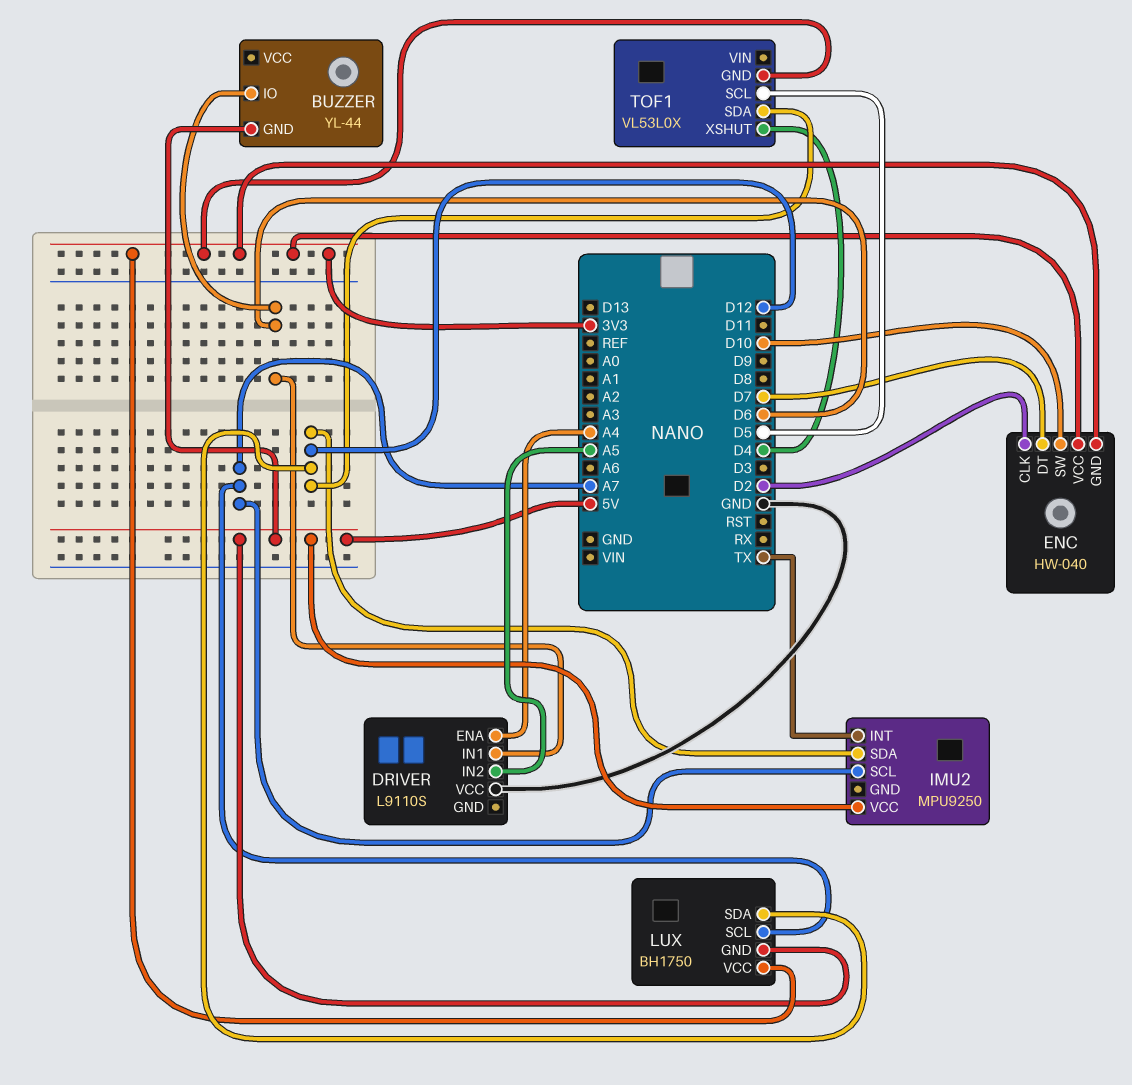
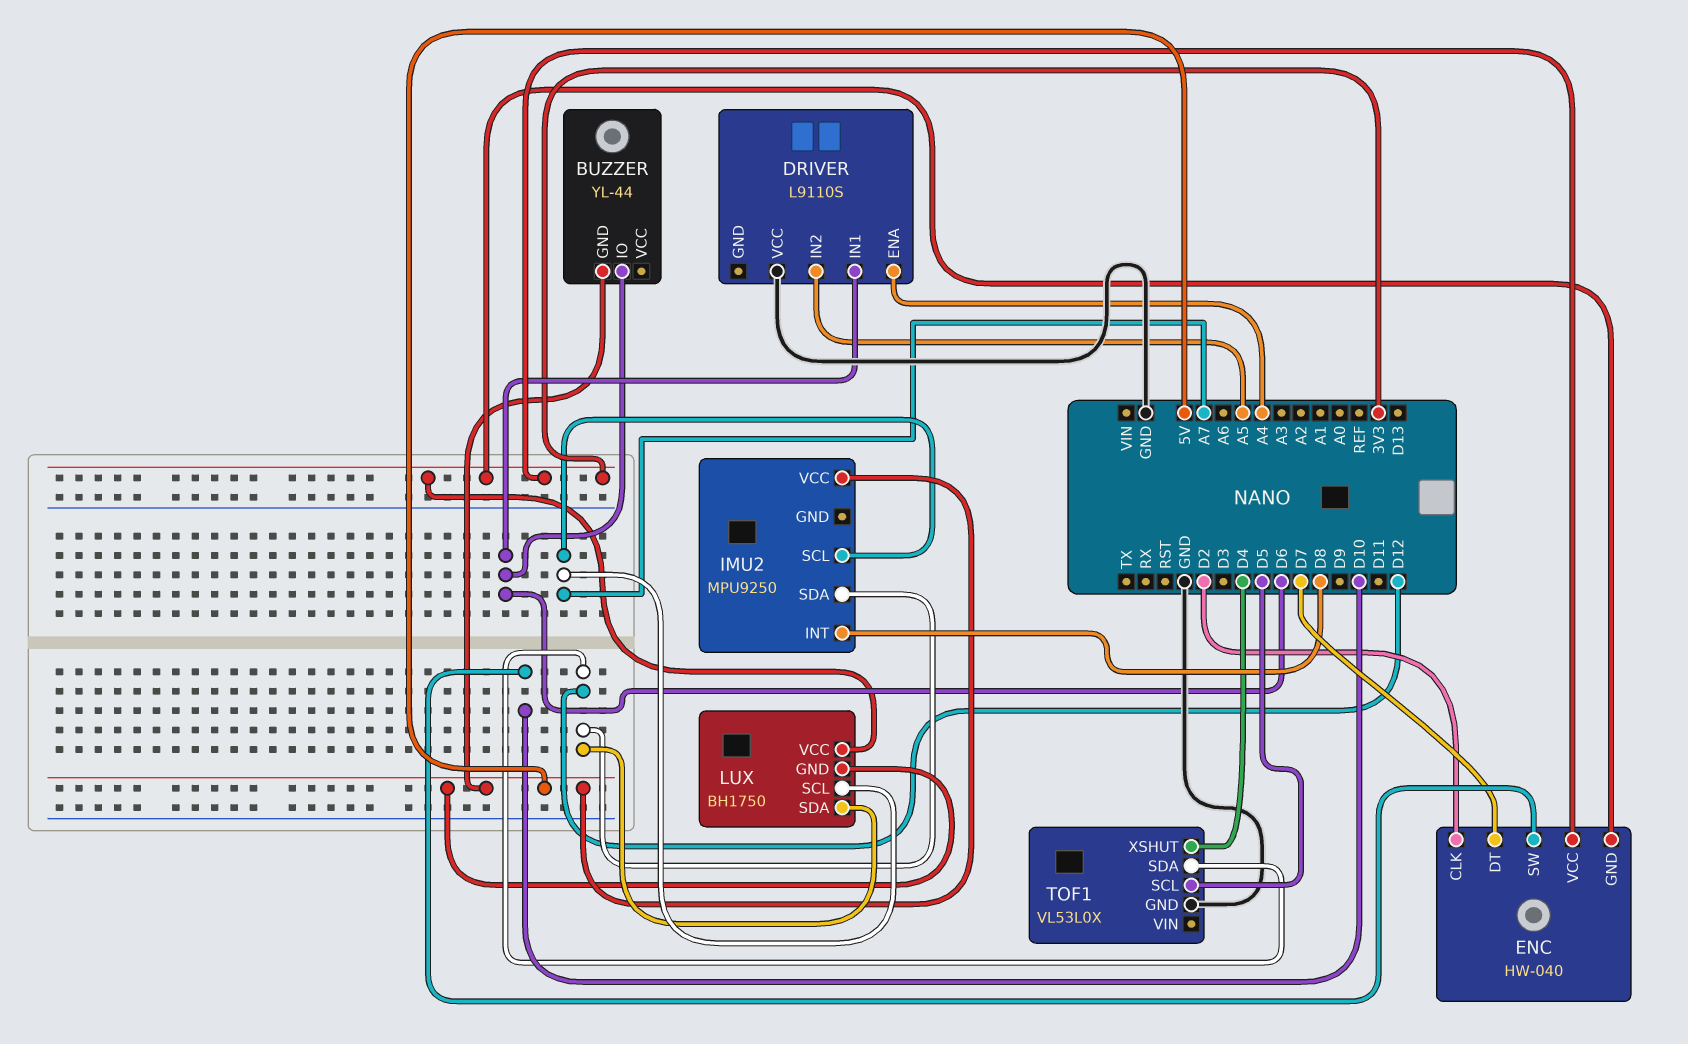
IMU2 pin INT: TX -> D8
TOF1 pin GND: 3V3 -> GND

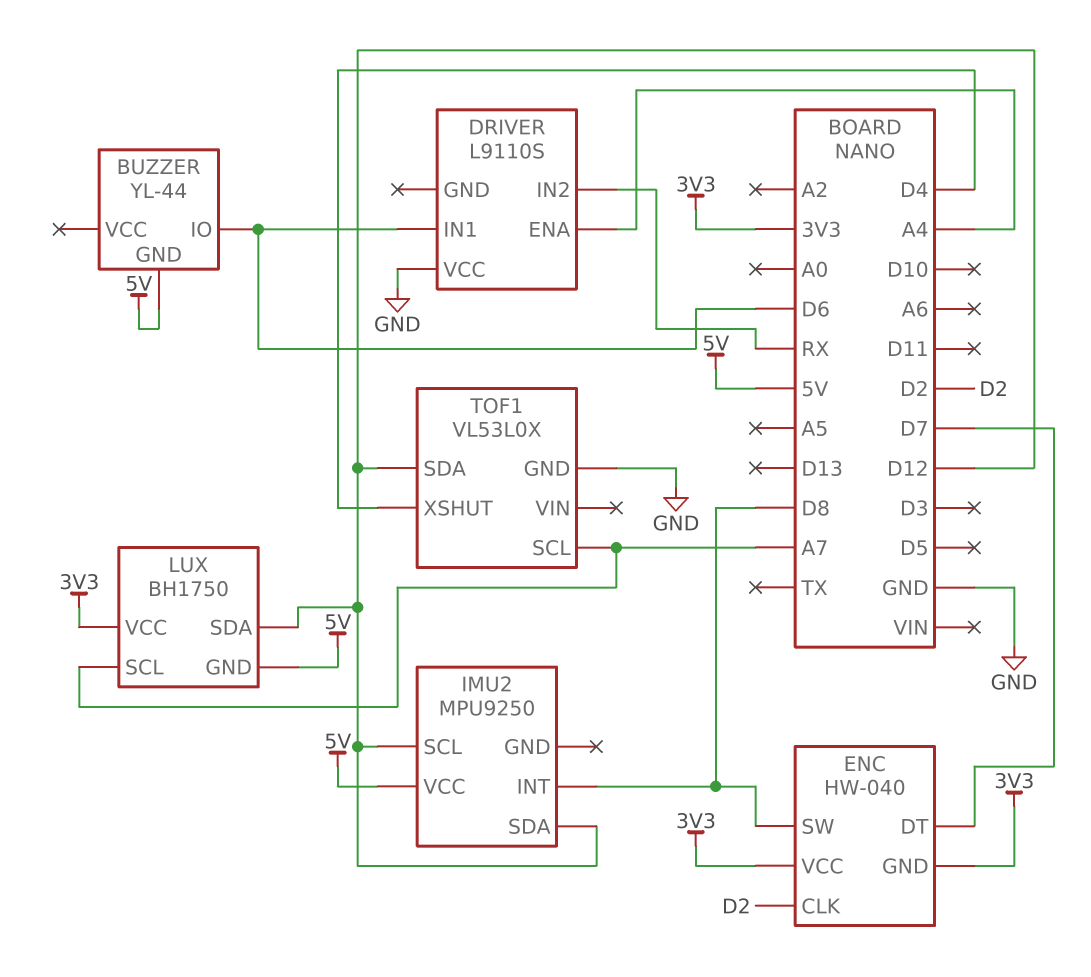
DRIVER pin IN2: A5 -> RX
ENC pin SW: D10 -> D8
IMU2 pin SCL: A7 -> D12
TOF1 pin SCL: D5 -> A7

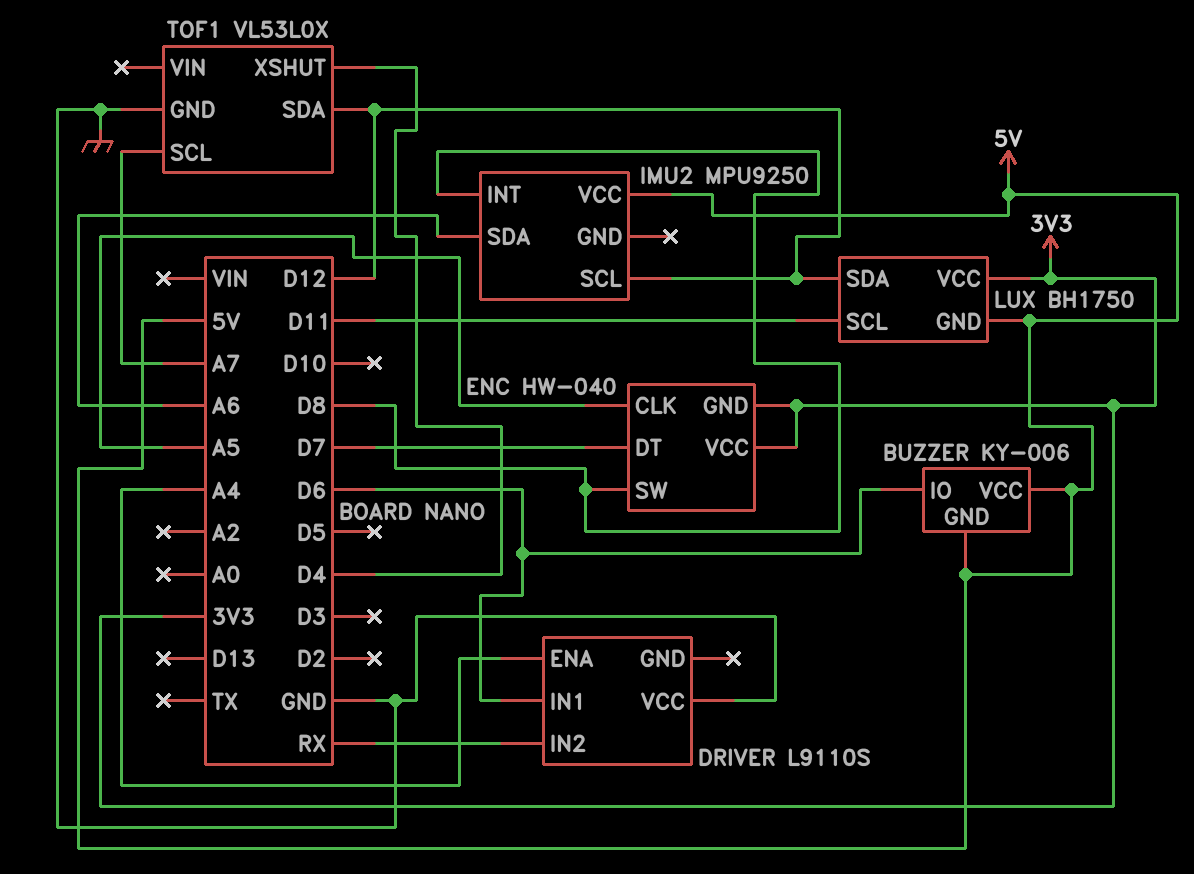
BUZZER: YL-44 -> KY-006
BUZZER pin VCC: none -> 5V
ENC pin CLK: D2 -> A5
IMU2 pin SDA: D12 -> A6
LUX pin SCL: A7 -> D11

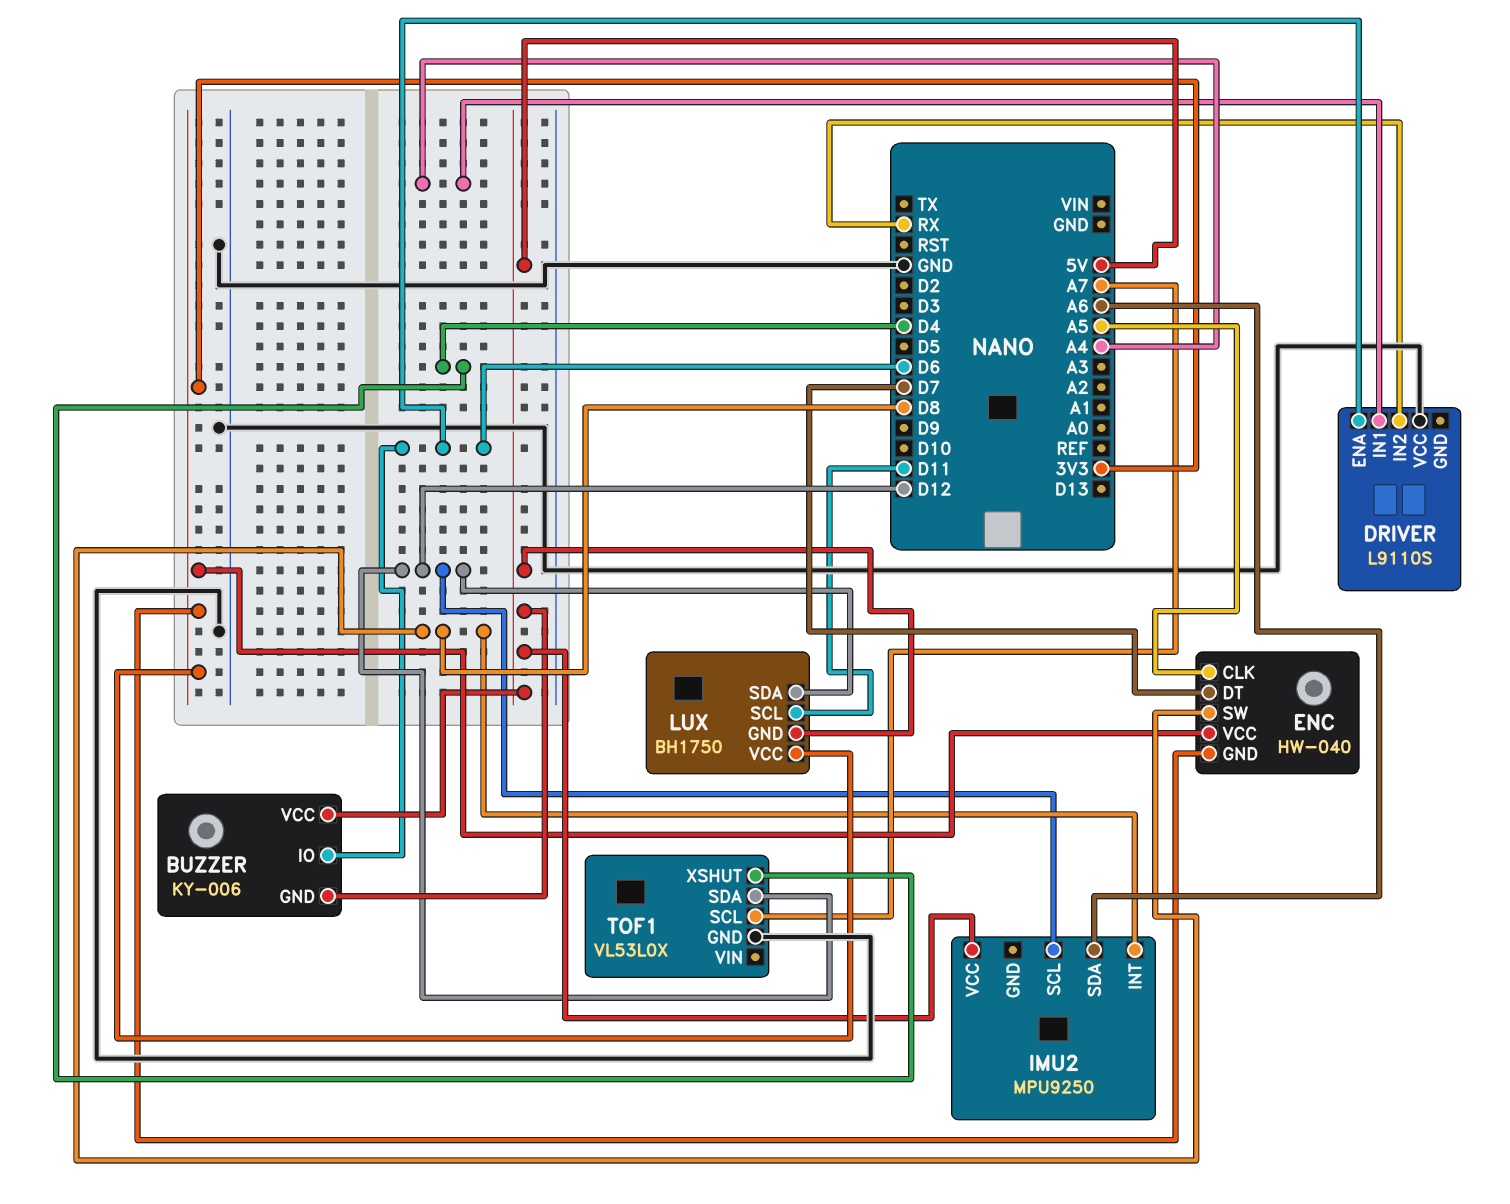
DRIVER pin ENA: A4 -> D6
DRIVER pin IN1: D6 -> A4

